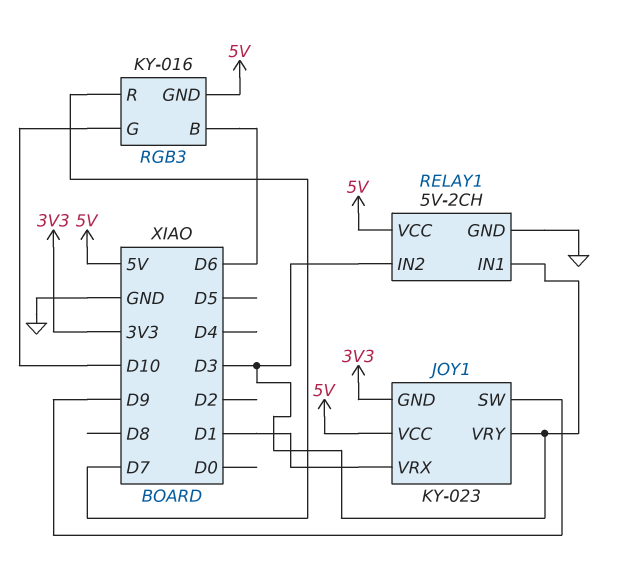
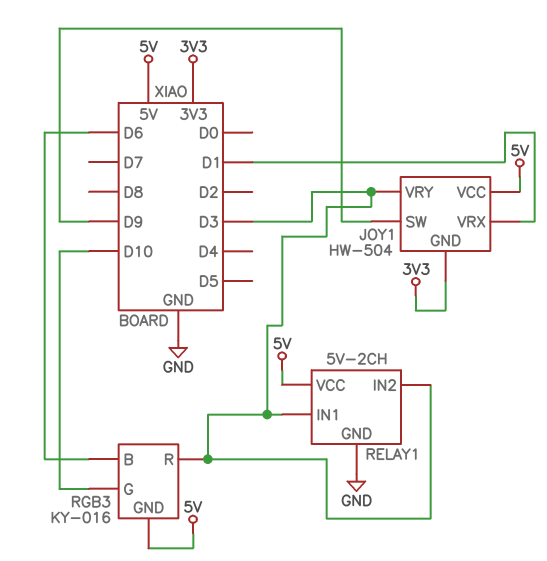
JOY1: KY-023 -> HW-504
RGB3 pin R: D7 -> D3

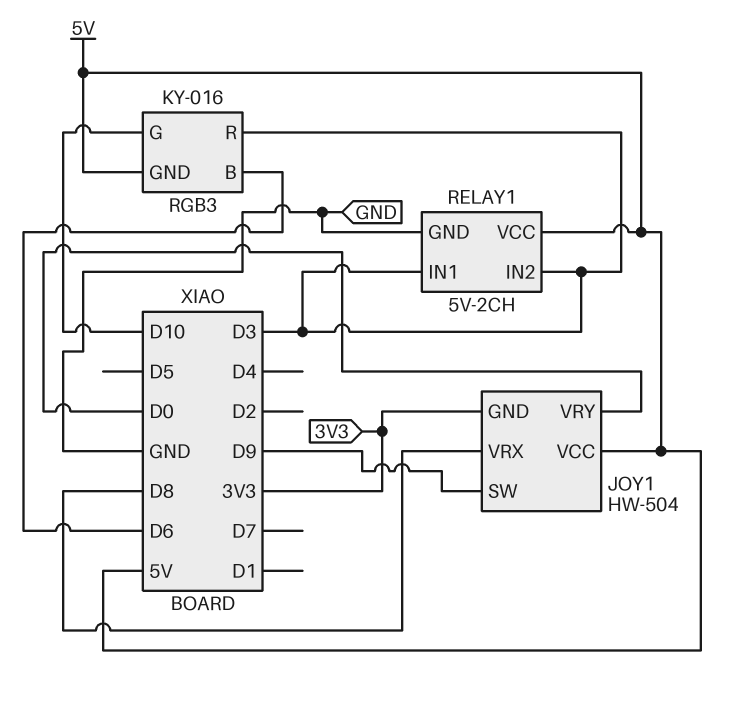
JOY1 pin VRX: D1 -> D8
JOY1 pin VRY: D3 -> D0

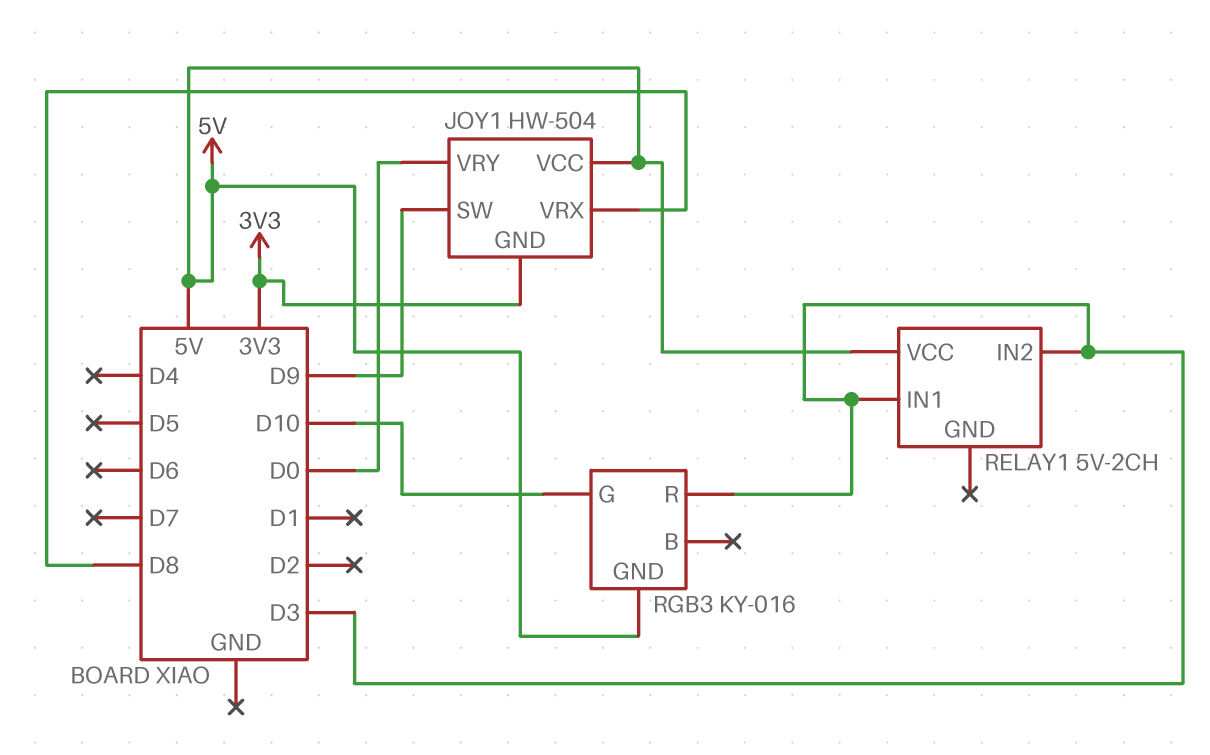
RELAY1 pin GND: GND -> none
RGB3 pin B: D6 -> none

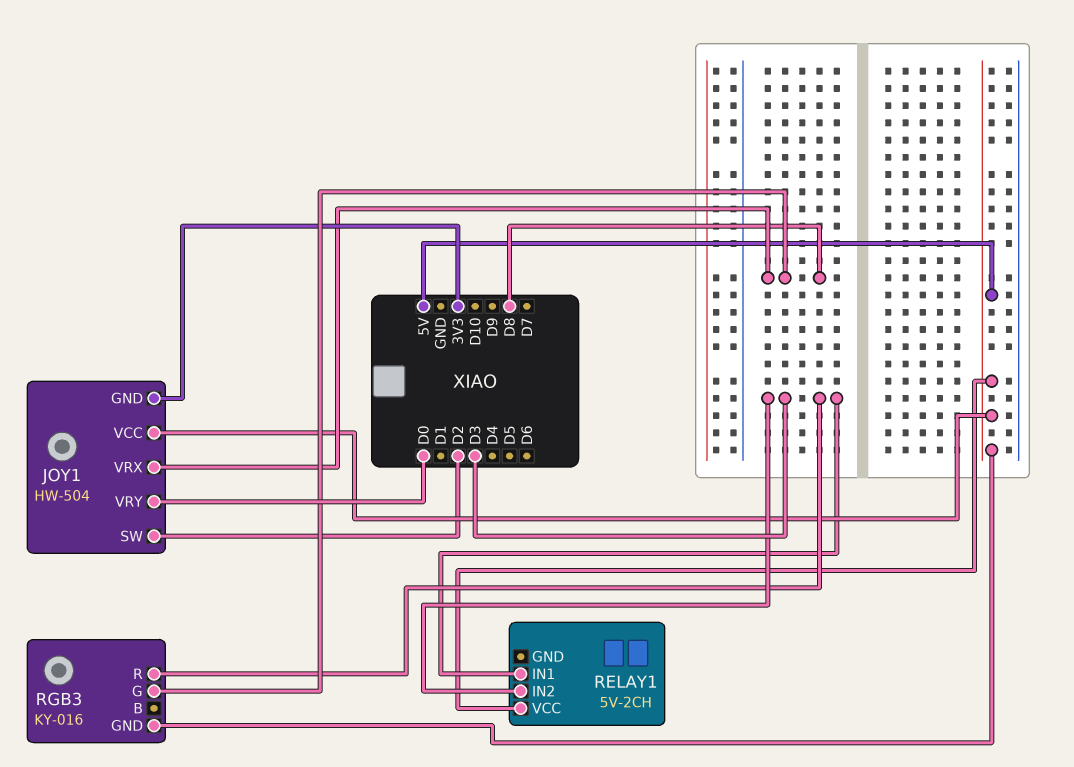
JOY1 pin SW: D9 -> D2
RGB3 pin G: D10 -> D8

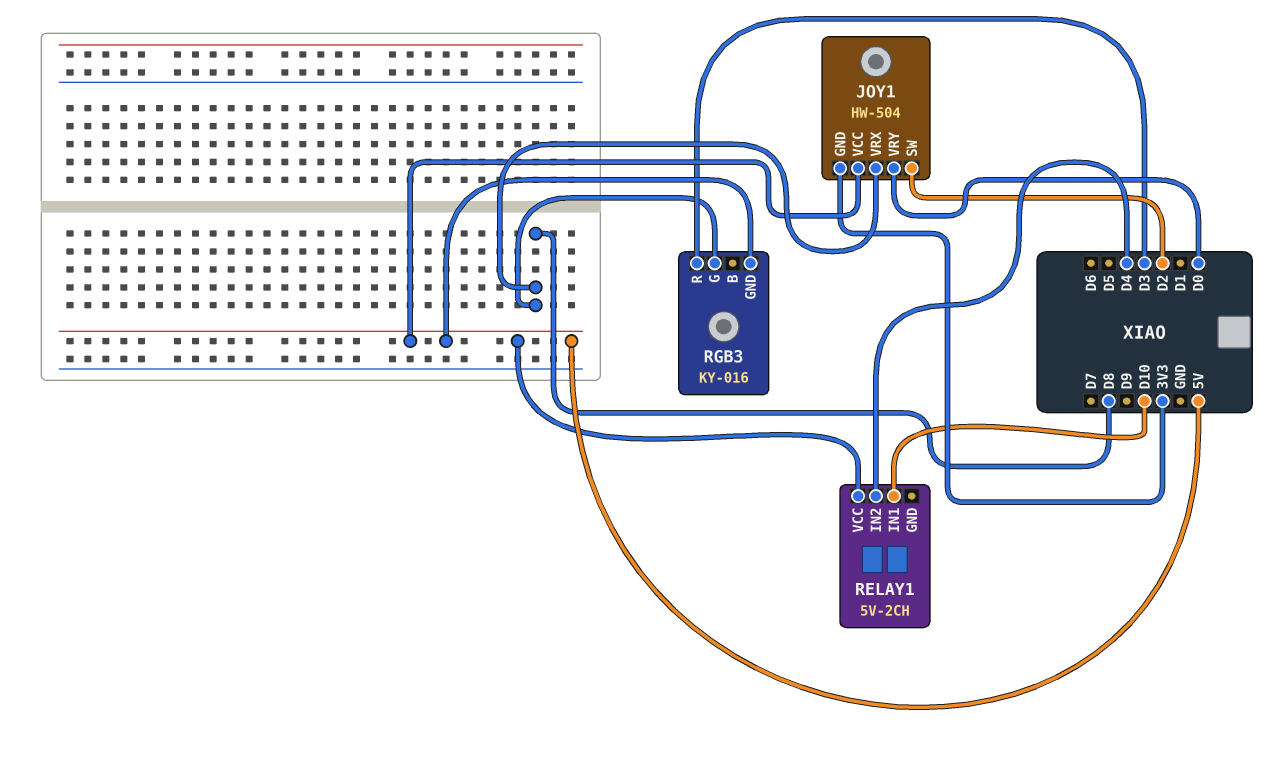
RELAY1 pin IN1: D3 -> D10
RELAY1 pin IN2: D3 -> D4

